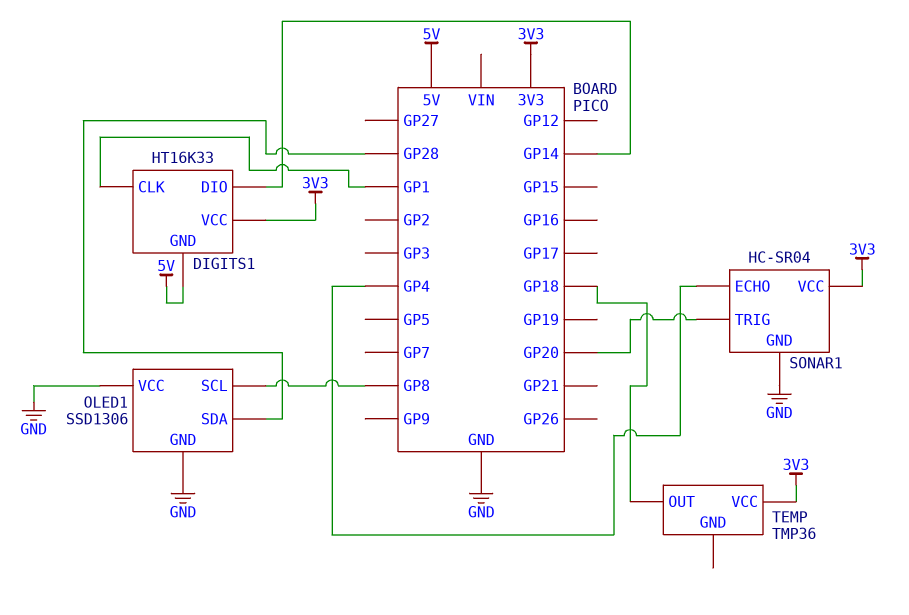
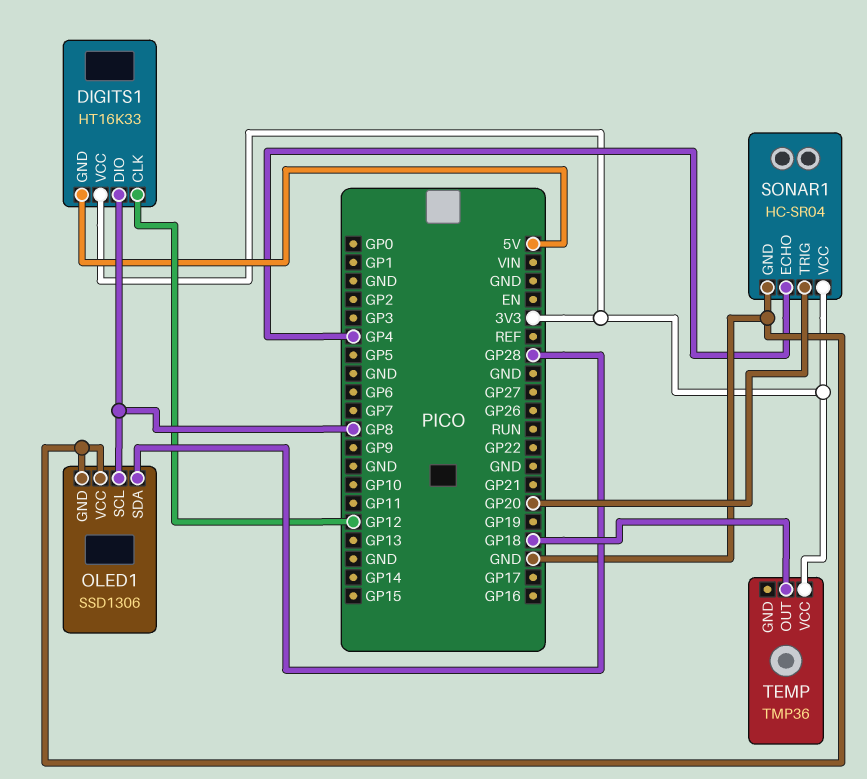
DIGITS1 pin CLK: GP1 -> GP12
DIGITS1 pin DIO: GP14 -> GP8

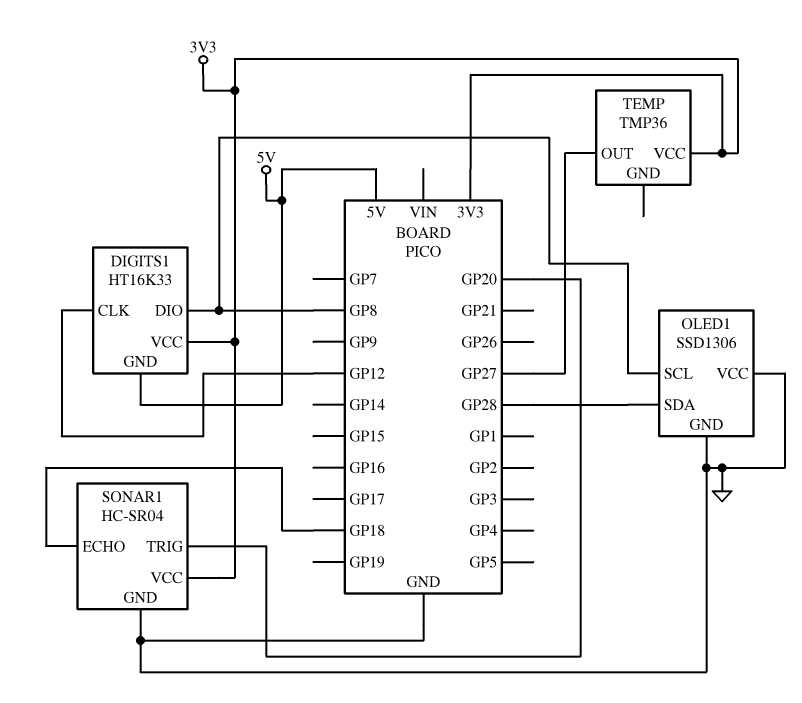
SONAR1 pin ECHO: GP4 -> GP18
TEMP pin OUT: GP18 -> GP27

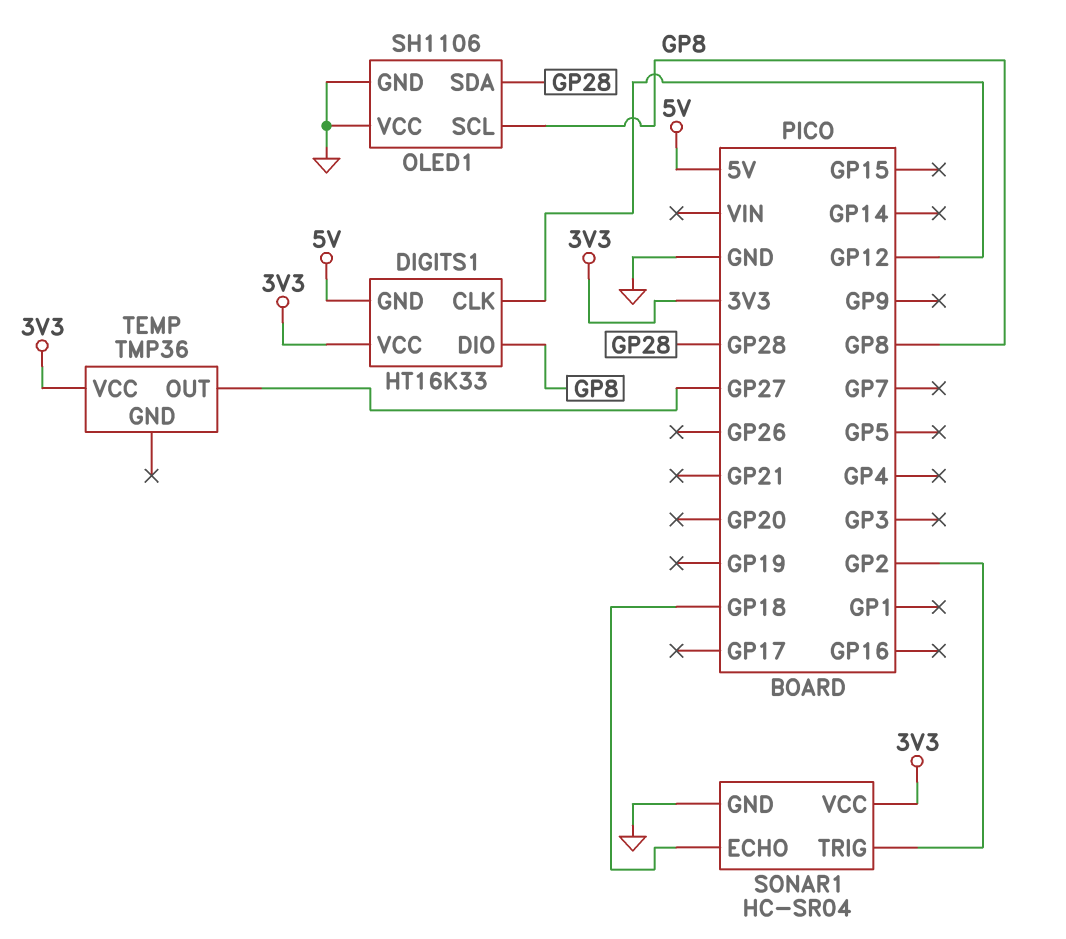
OLED1: SSD1306 -> SH1106
SONAR1 pin TRIG: GP20 -> GP2

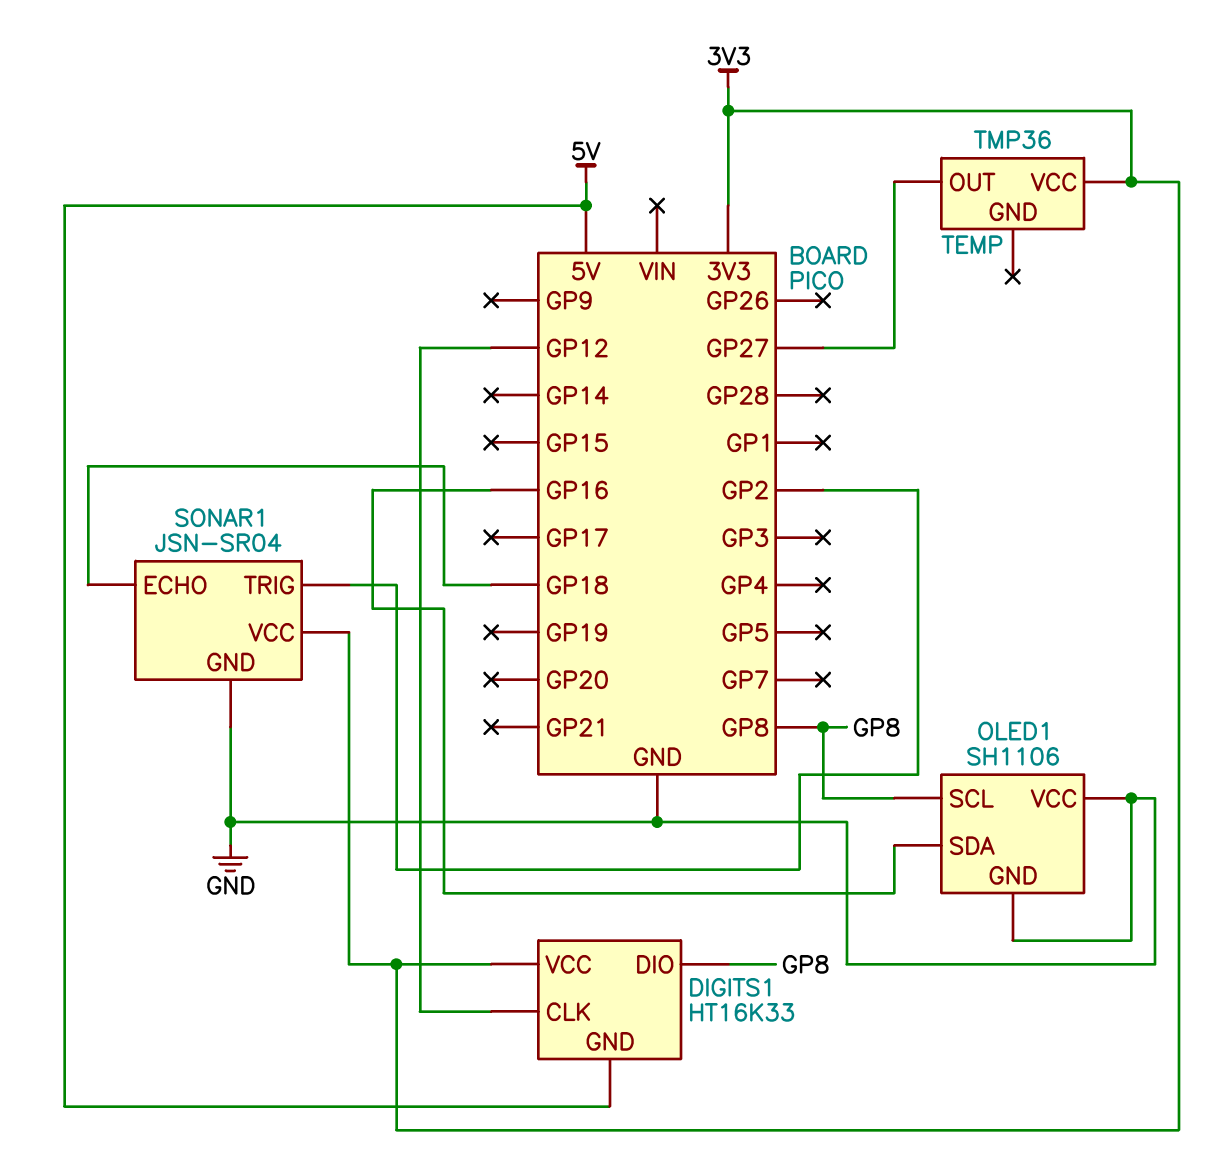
OLED1 pin SDA: GP28 -> GP16
SONAR1: HC-SR04 -> JSN-SR04

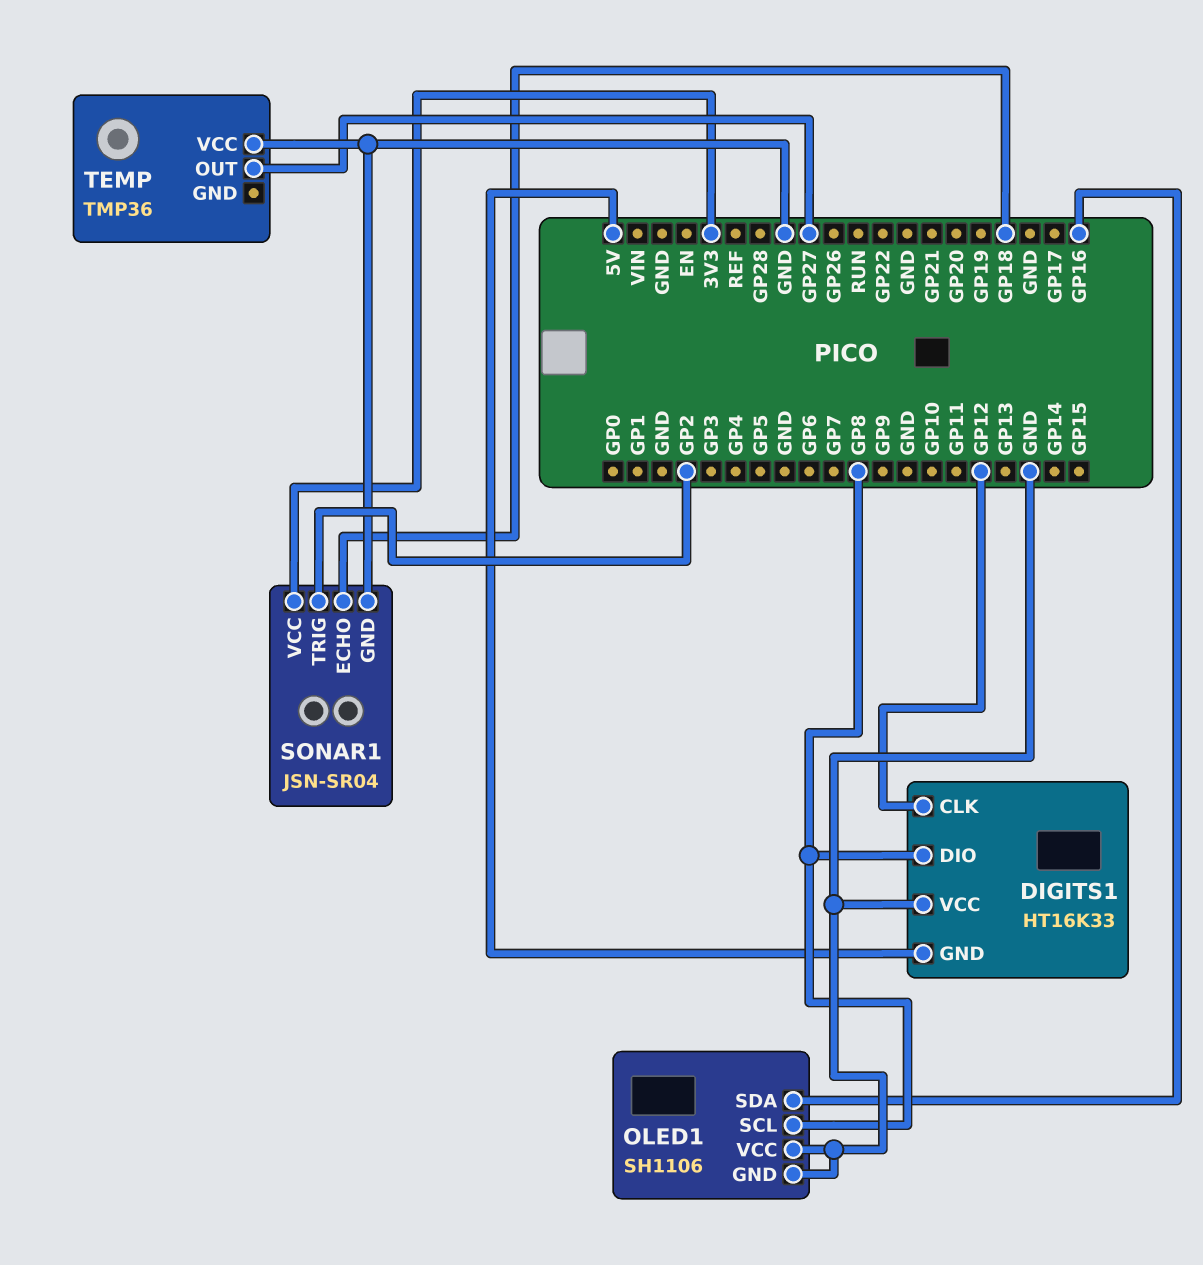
DIGITS1 pin VCC: 3V3 -> GND
TEMP pin VCC: 3V3 -> GND

